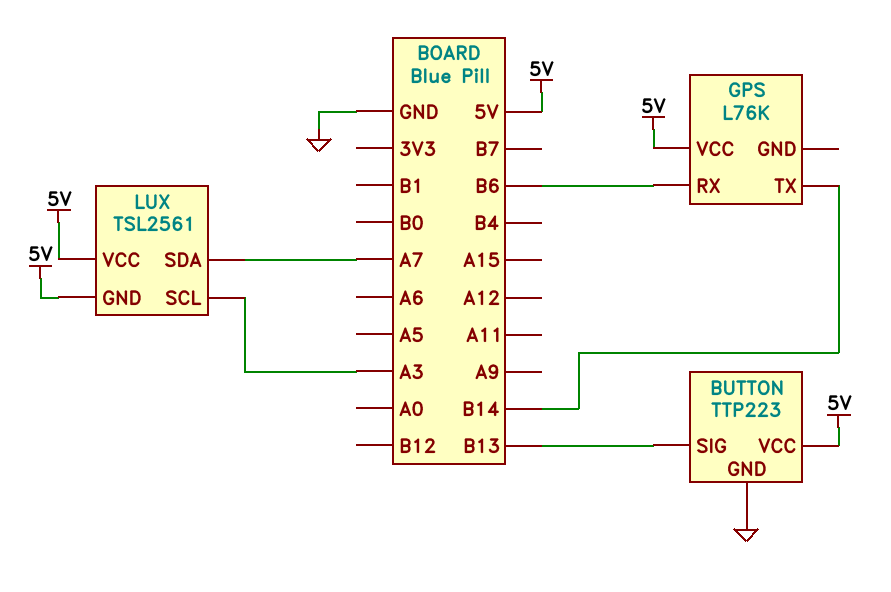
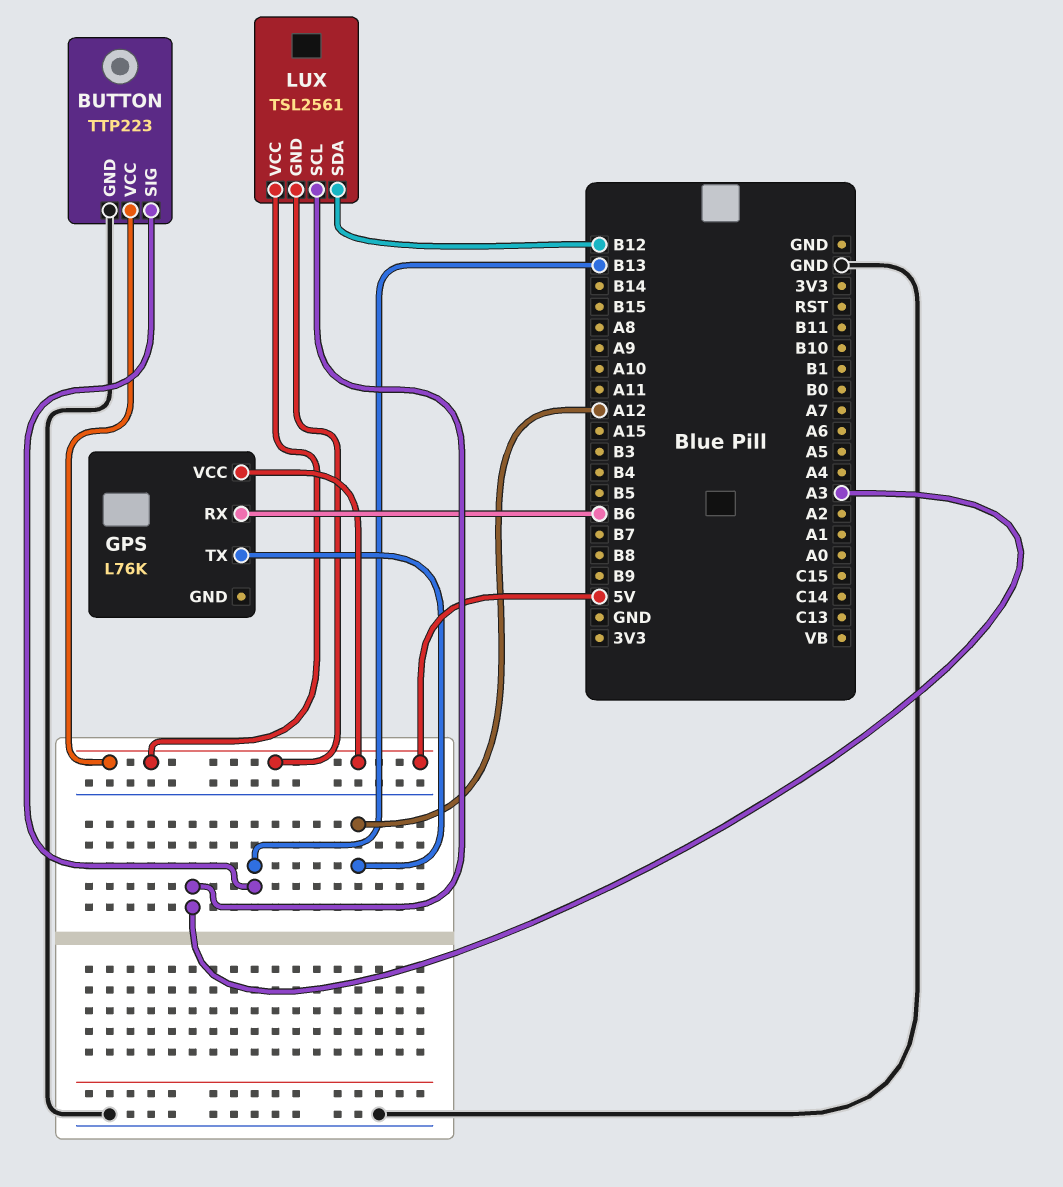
GPS pin TX: B14 -> A12
LUX pin SDA: A7 -> B12

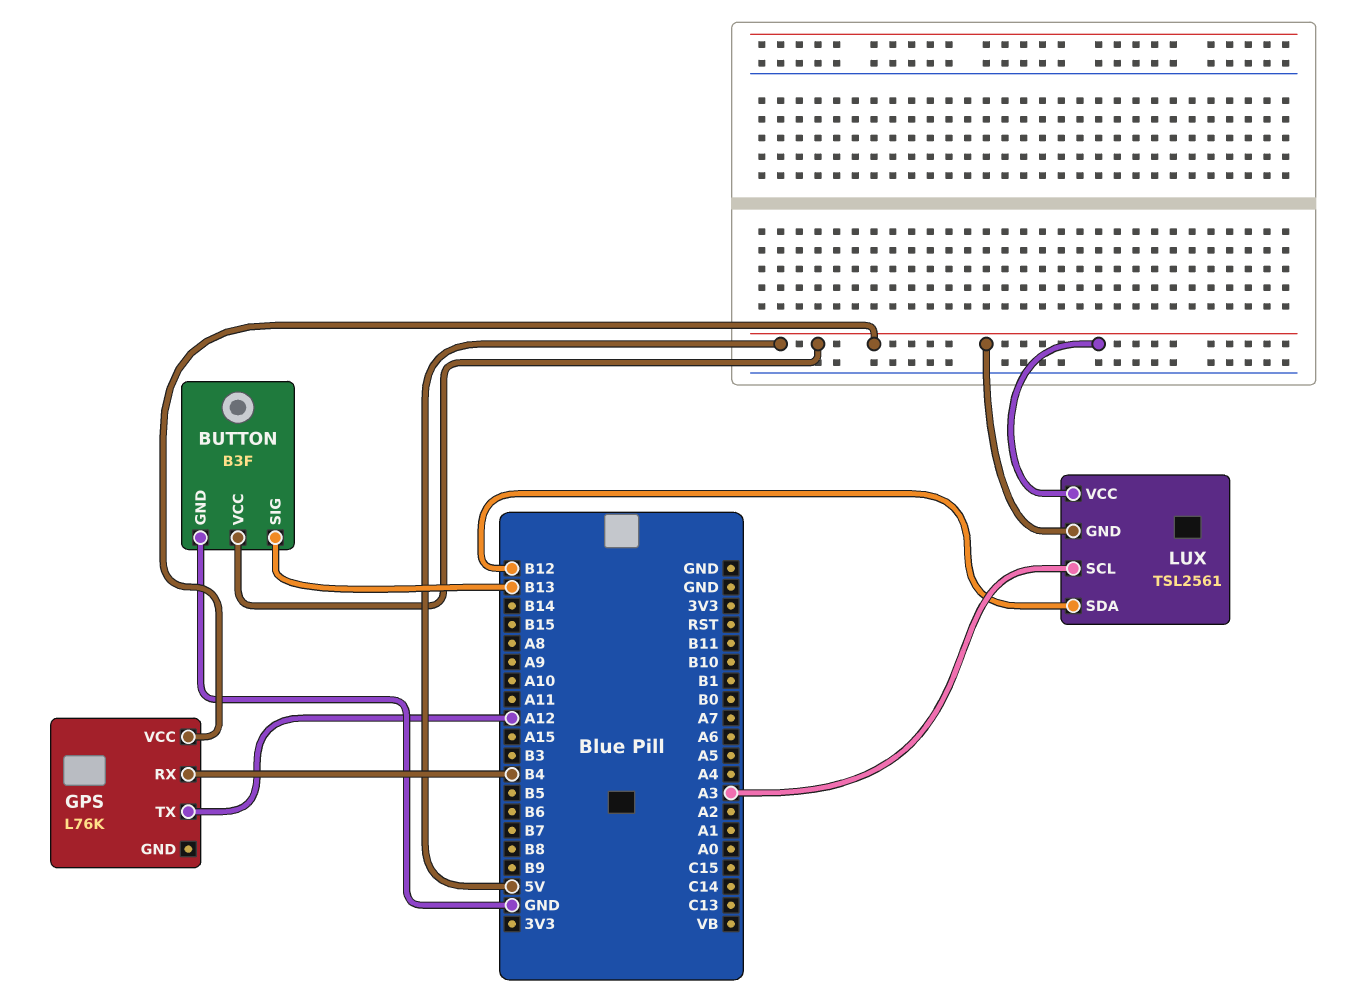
BUTTON: TTP223 -> B3F
GPS pin RX: B6 -> B4

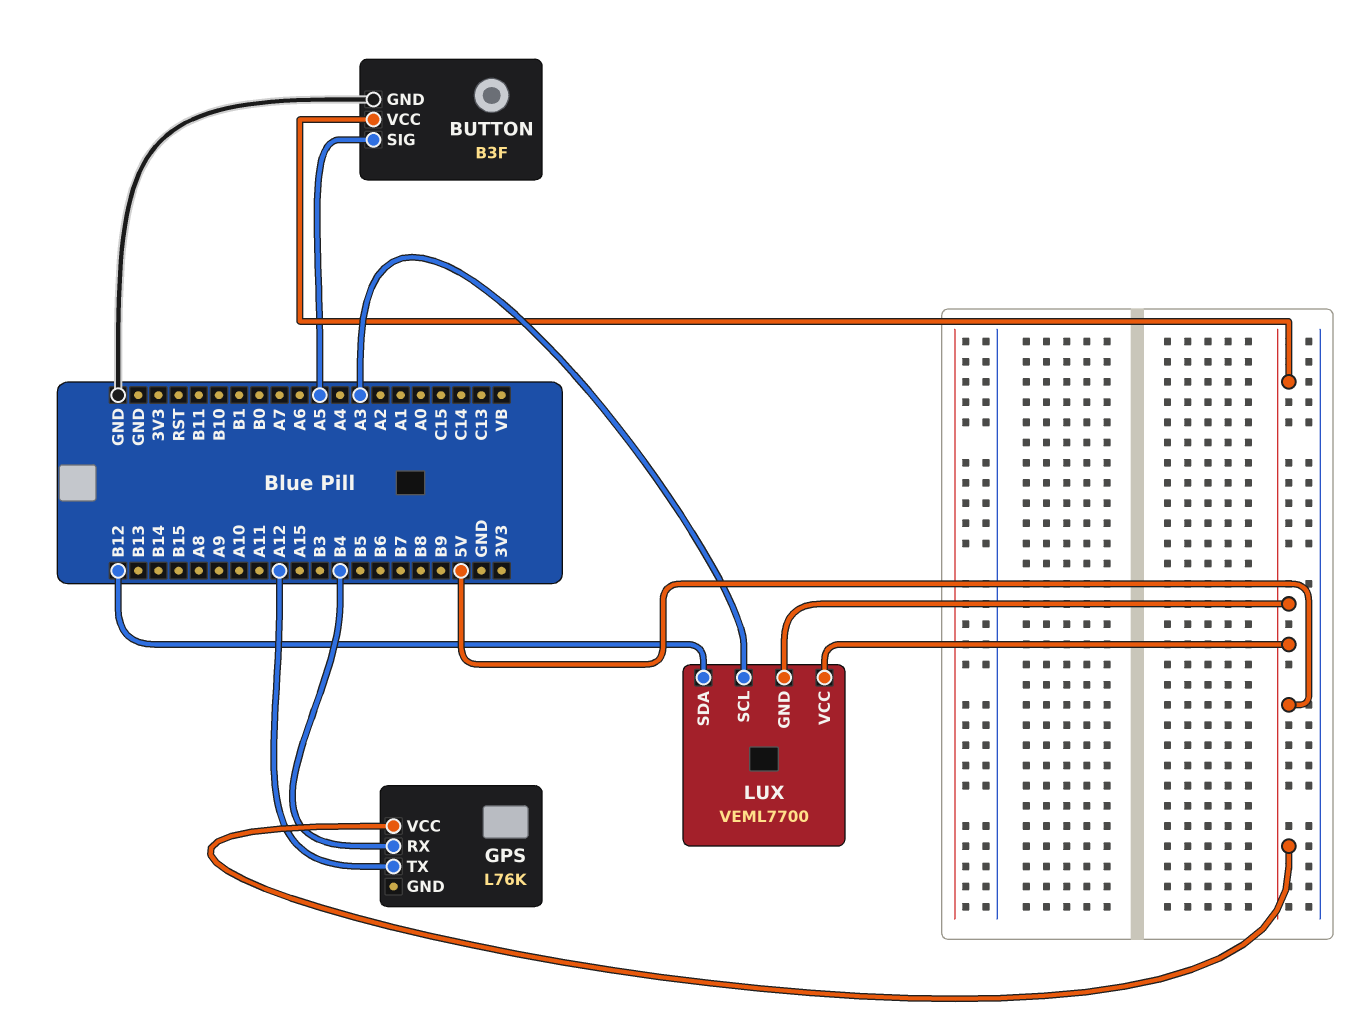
BUTTON pin SIG: B13 -> A5
LUX: TSL2561 -> VEML7700

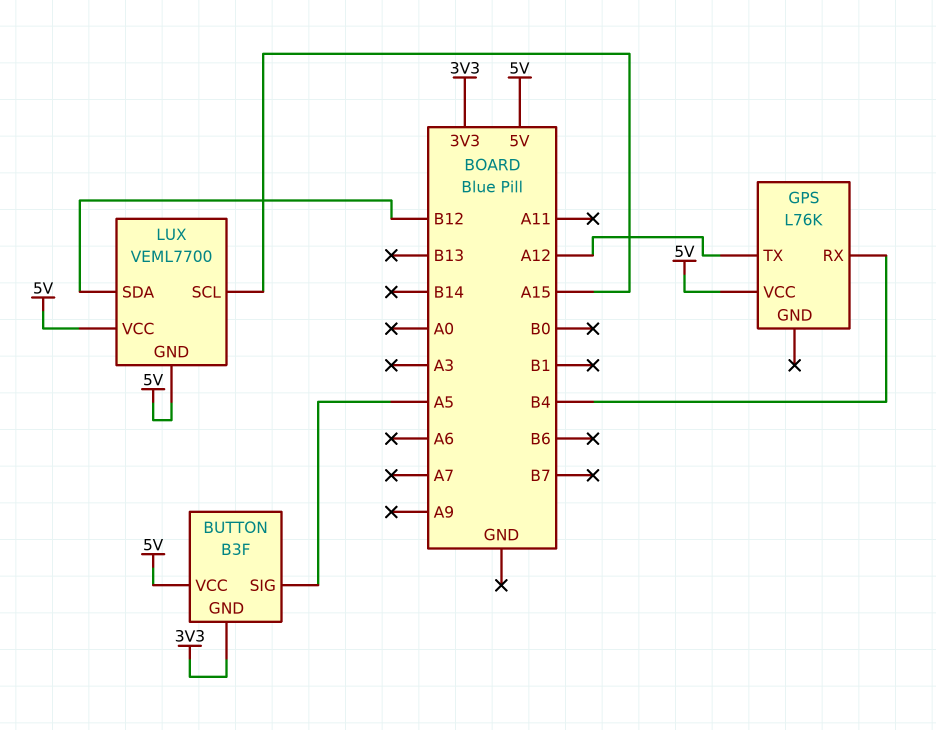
BUTTON pin GND: GND -> 3V3
LUX pin SCL: A3 -> A15

